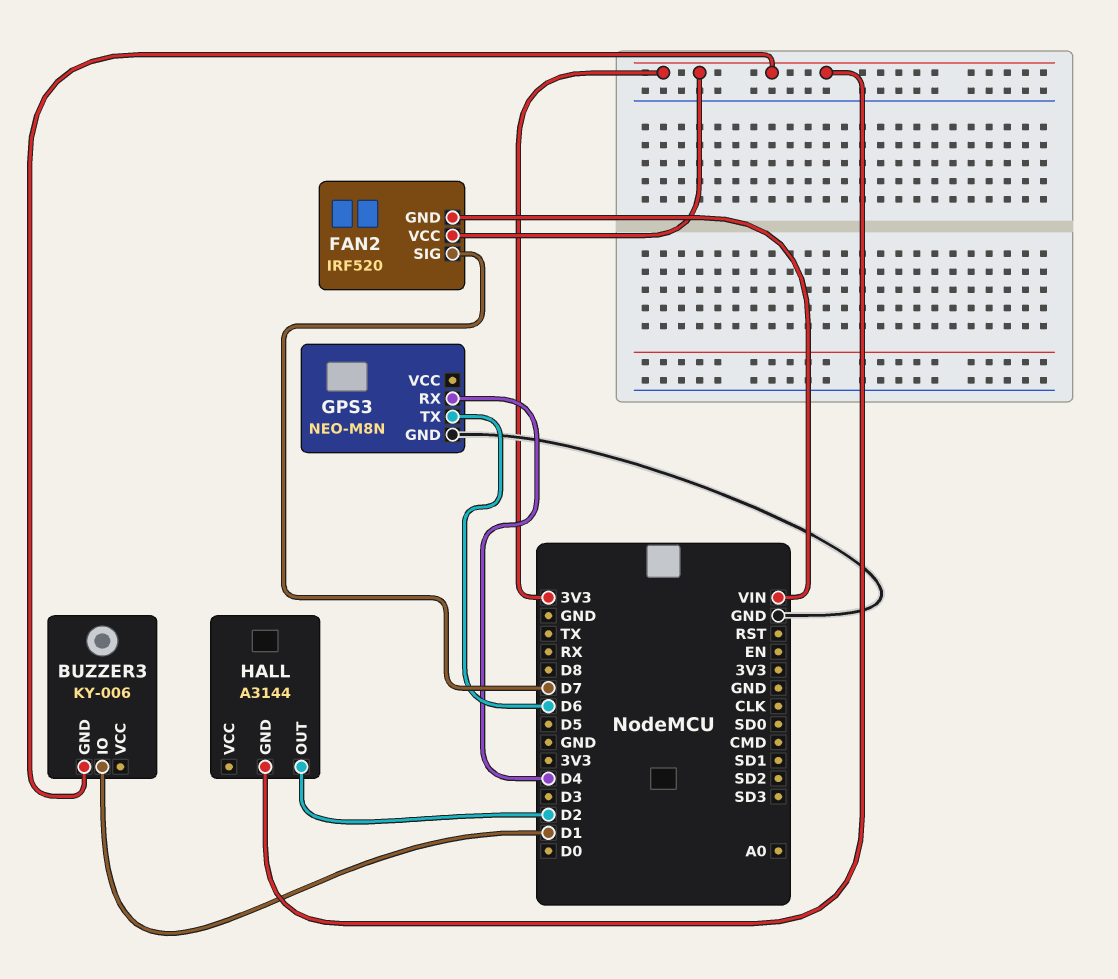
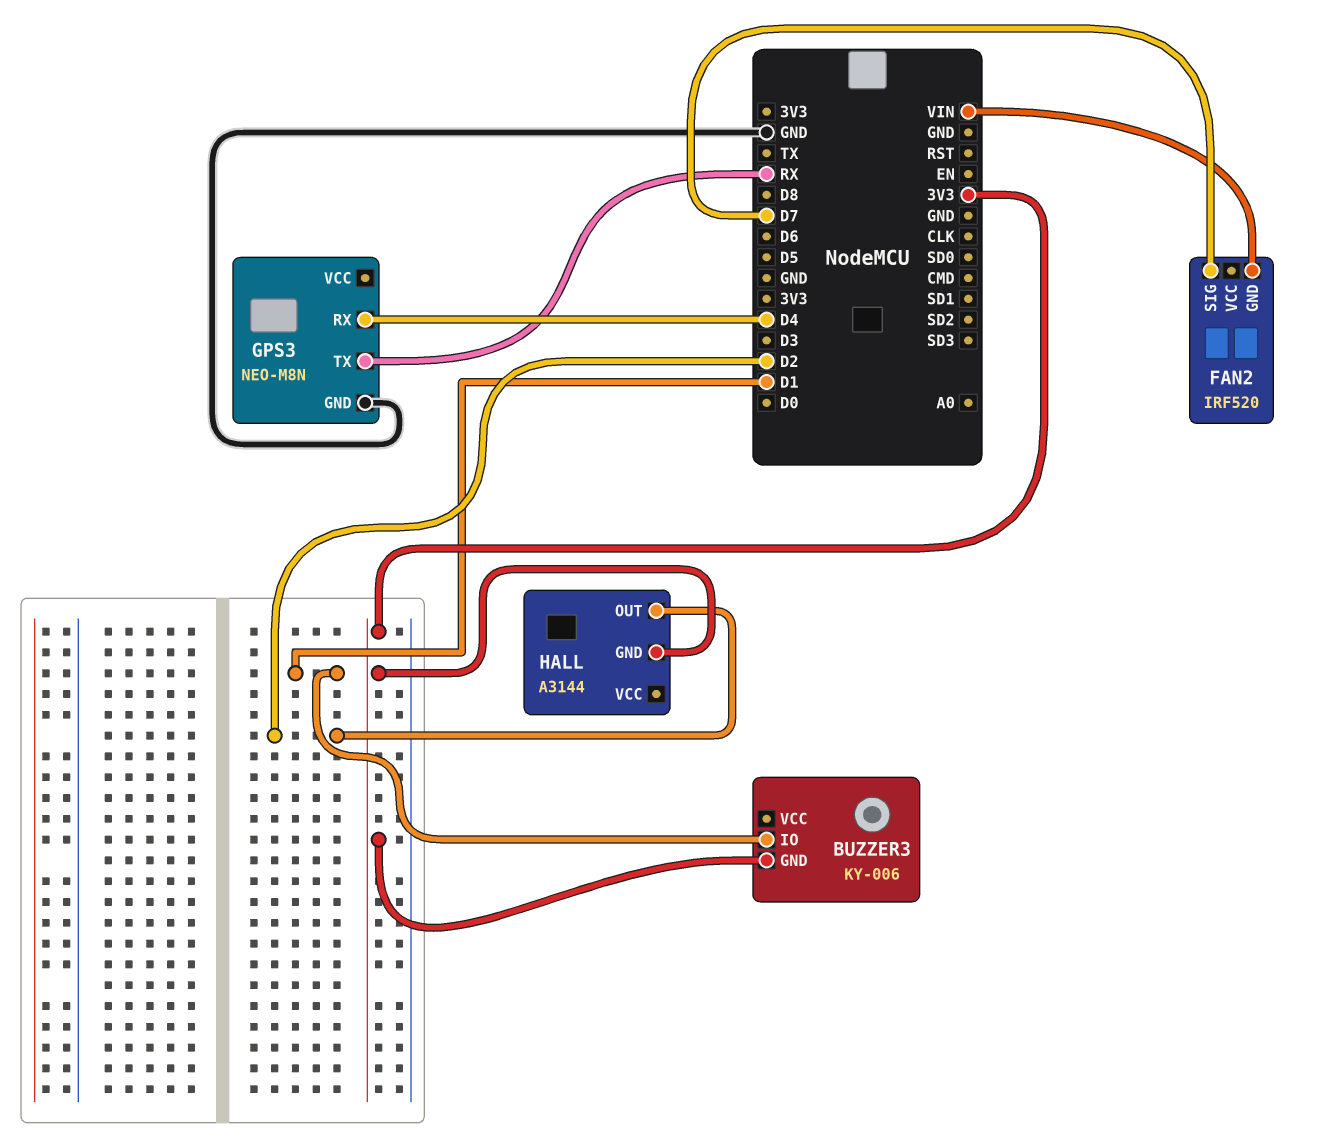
FAN2 pin VCC: 3V3 -> none
GPS3 pin TX: D6 -> RX

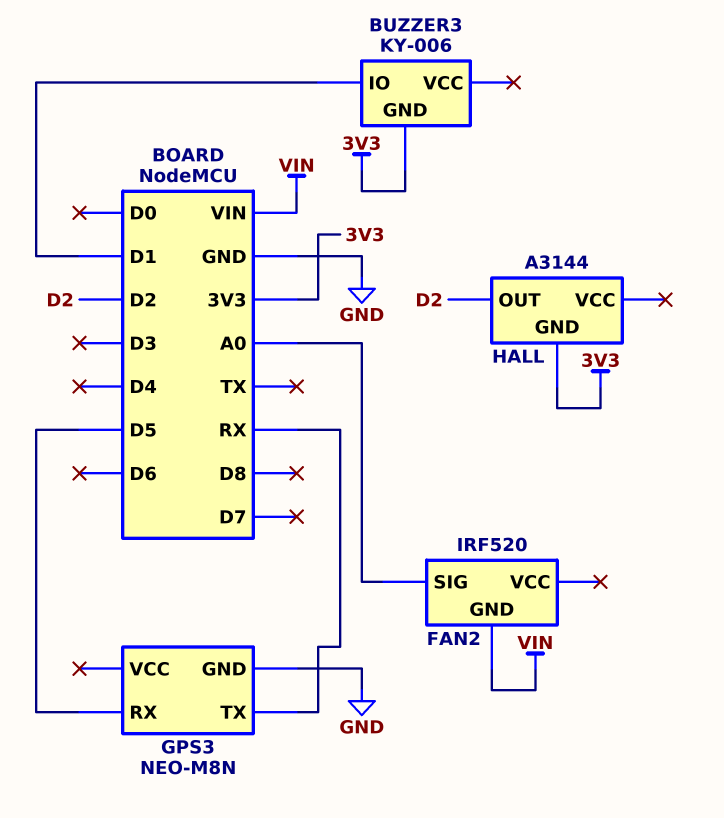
FAN2 pin SIG: D7 -> A0
GPS3 pin RX: D4 -> D5

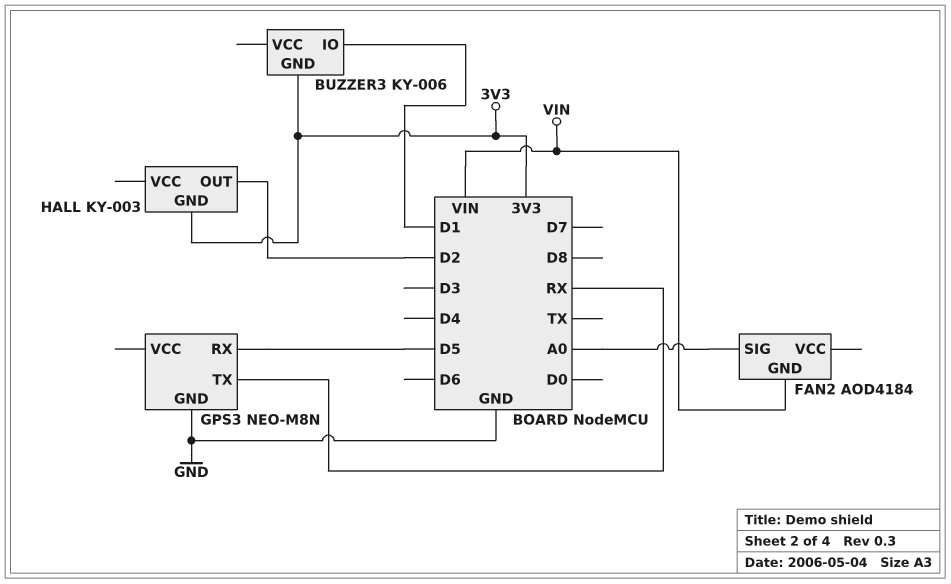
FAN2: IRF520 -> AOD4184
HALL: A3144 -> KY-003

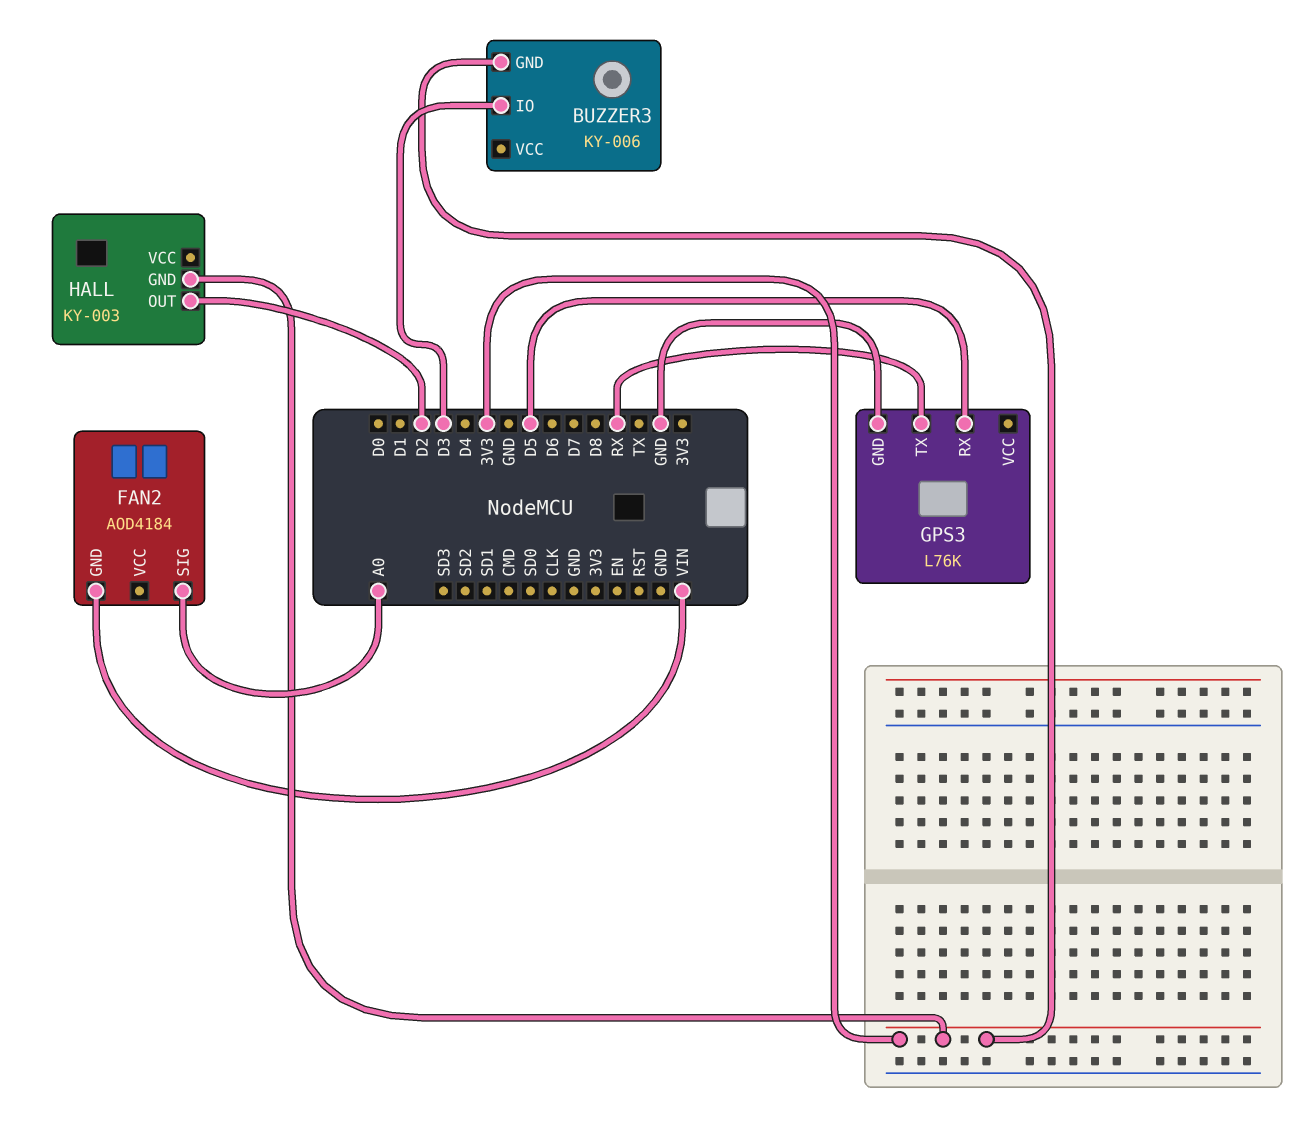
BUZZER3 pin IO: D1 -> D3
GPS3: NEO-M8N -> L76K

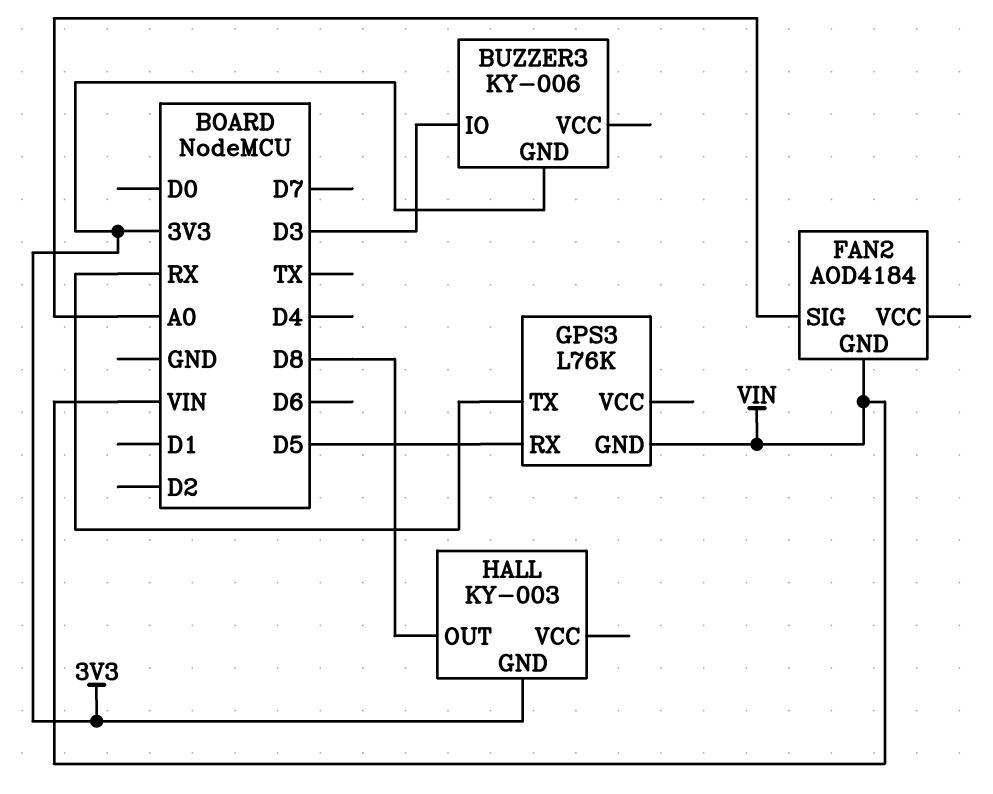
GPS3 pin GND: GND -> VIN
HALL pin OUT: D2 -> D8

